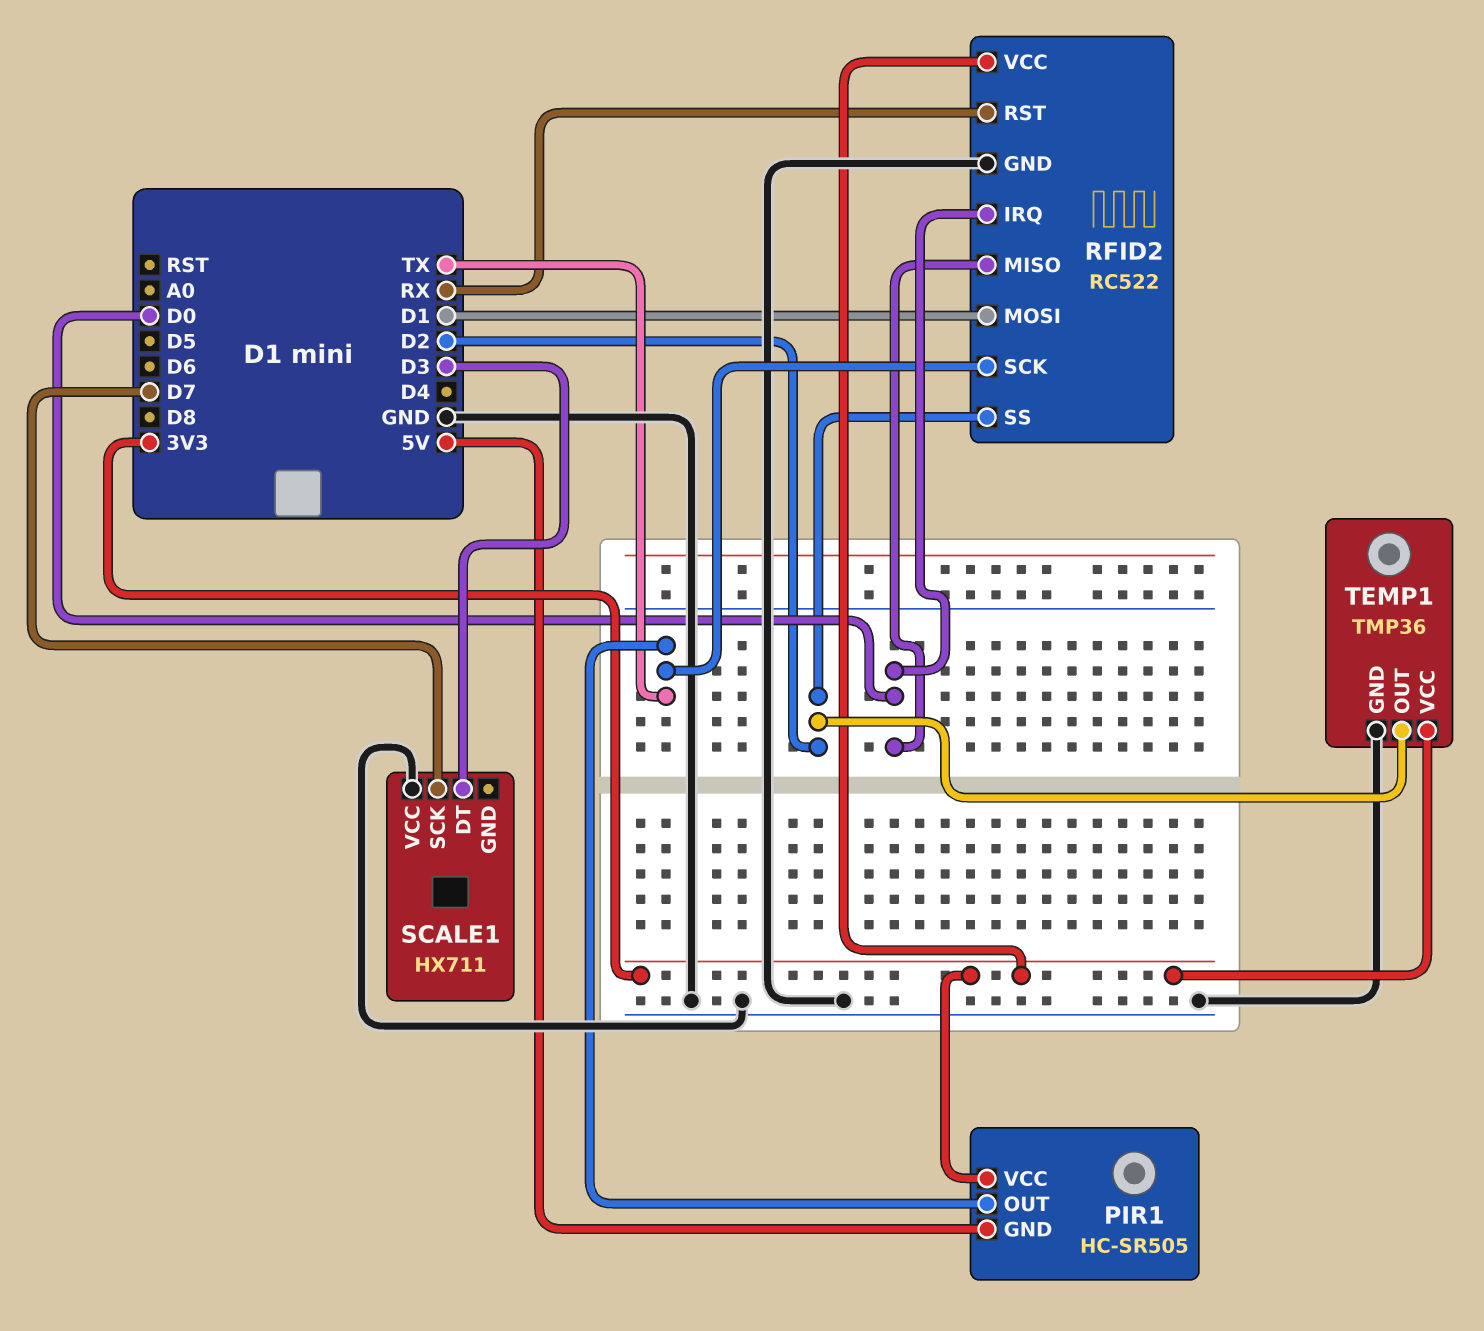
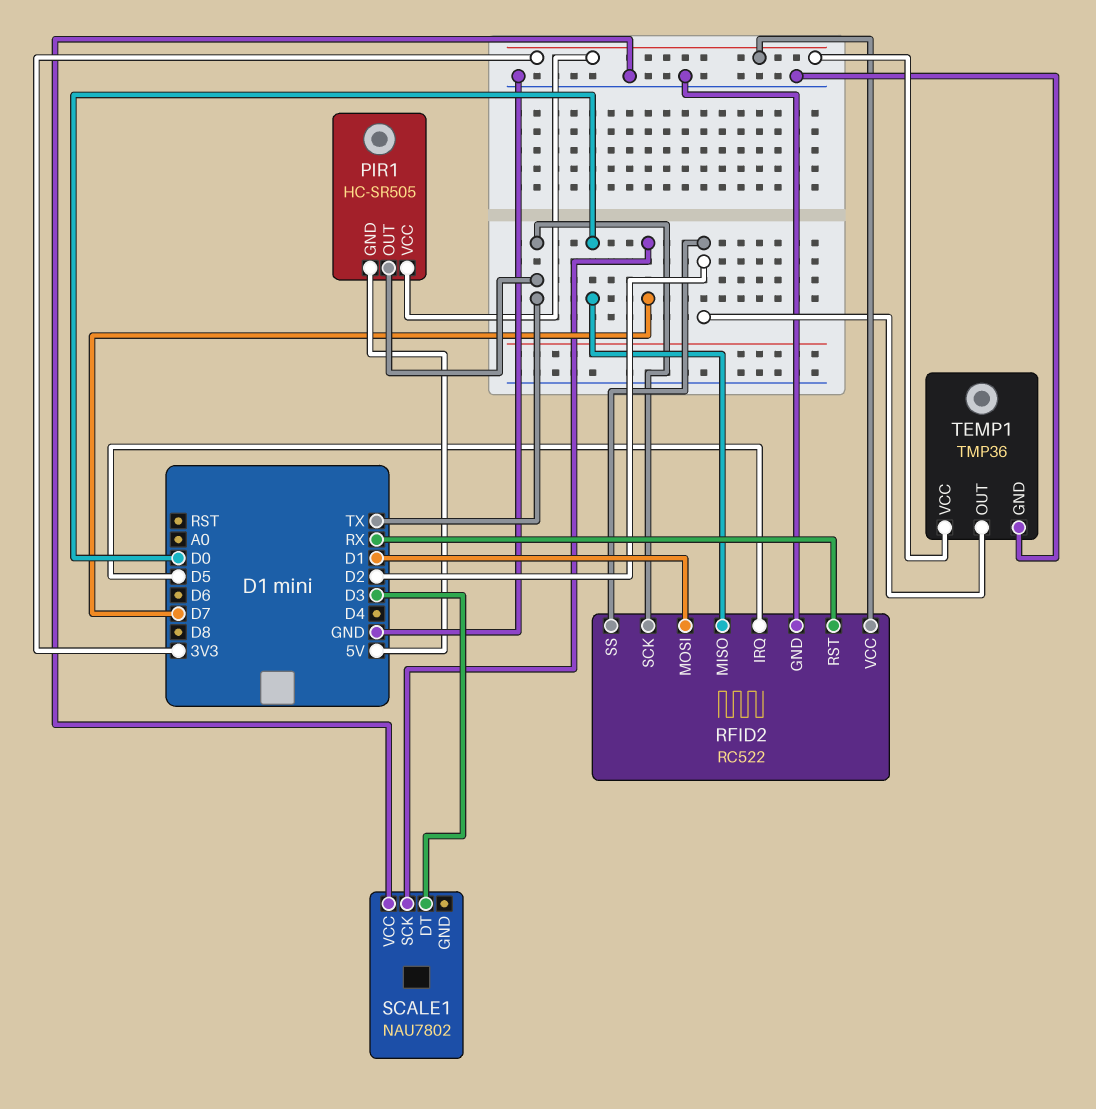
RFID2 pin IRQ: D0 -> D5
SCALE1: HX711 -> NAU7802

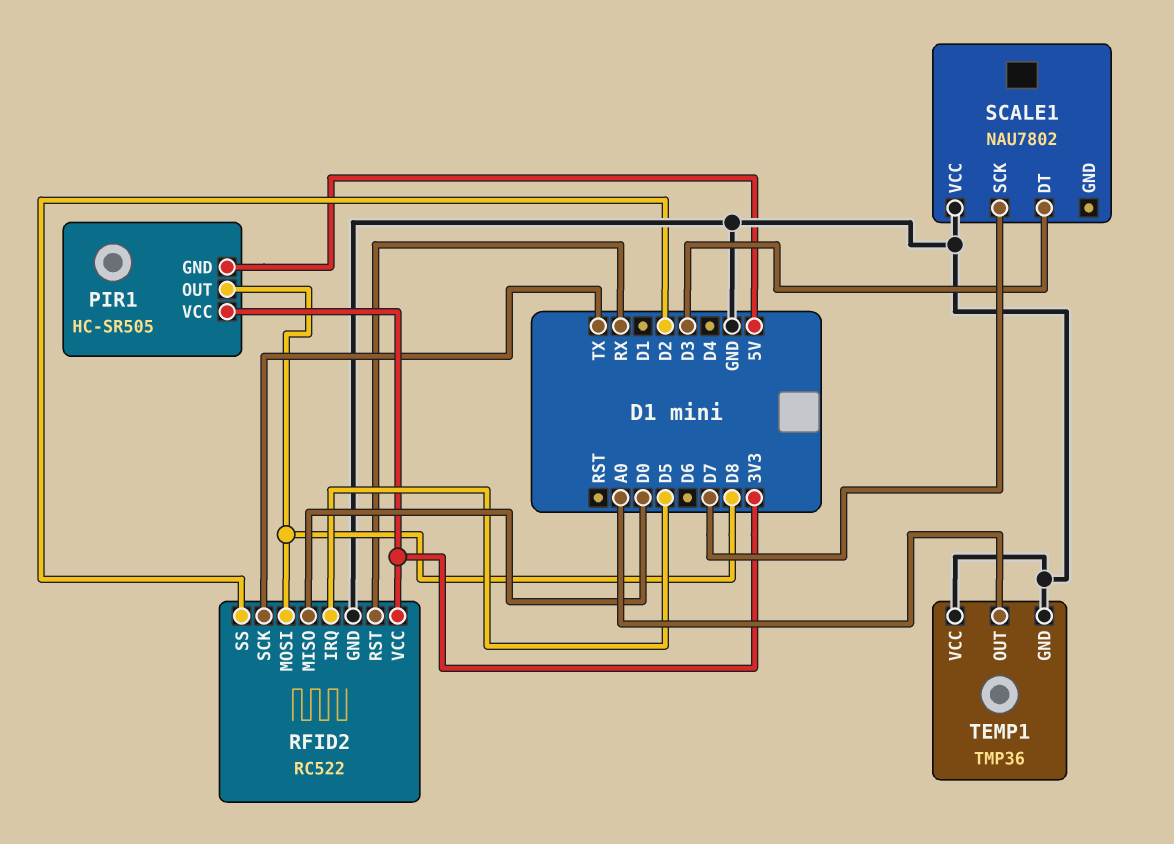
PIR1 pin OUT: TX -> D8
RFID2 pin MOSI: D1 -> D8
TEMP1 pin OUT: D2 -> A0
TEMP1 pin VCC: 3V3 -> GND

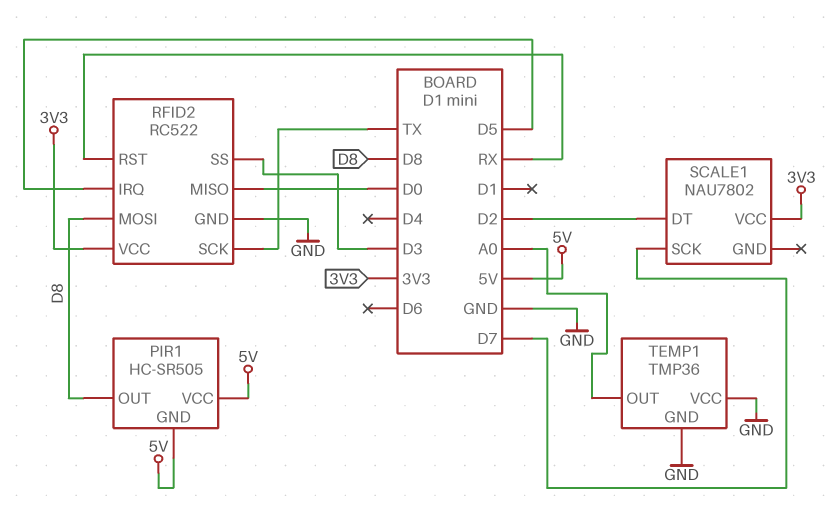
PIR1 pin VCC: 3V3 -> 5V
RFID2 pin SS: D2 -> D3
SCALE1 pin DT: D3 -> D2
SCALE1 pin VCC: GND -> 3V3

